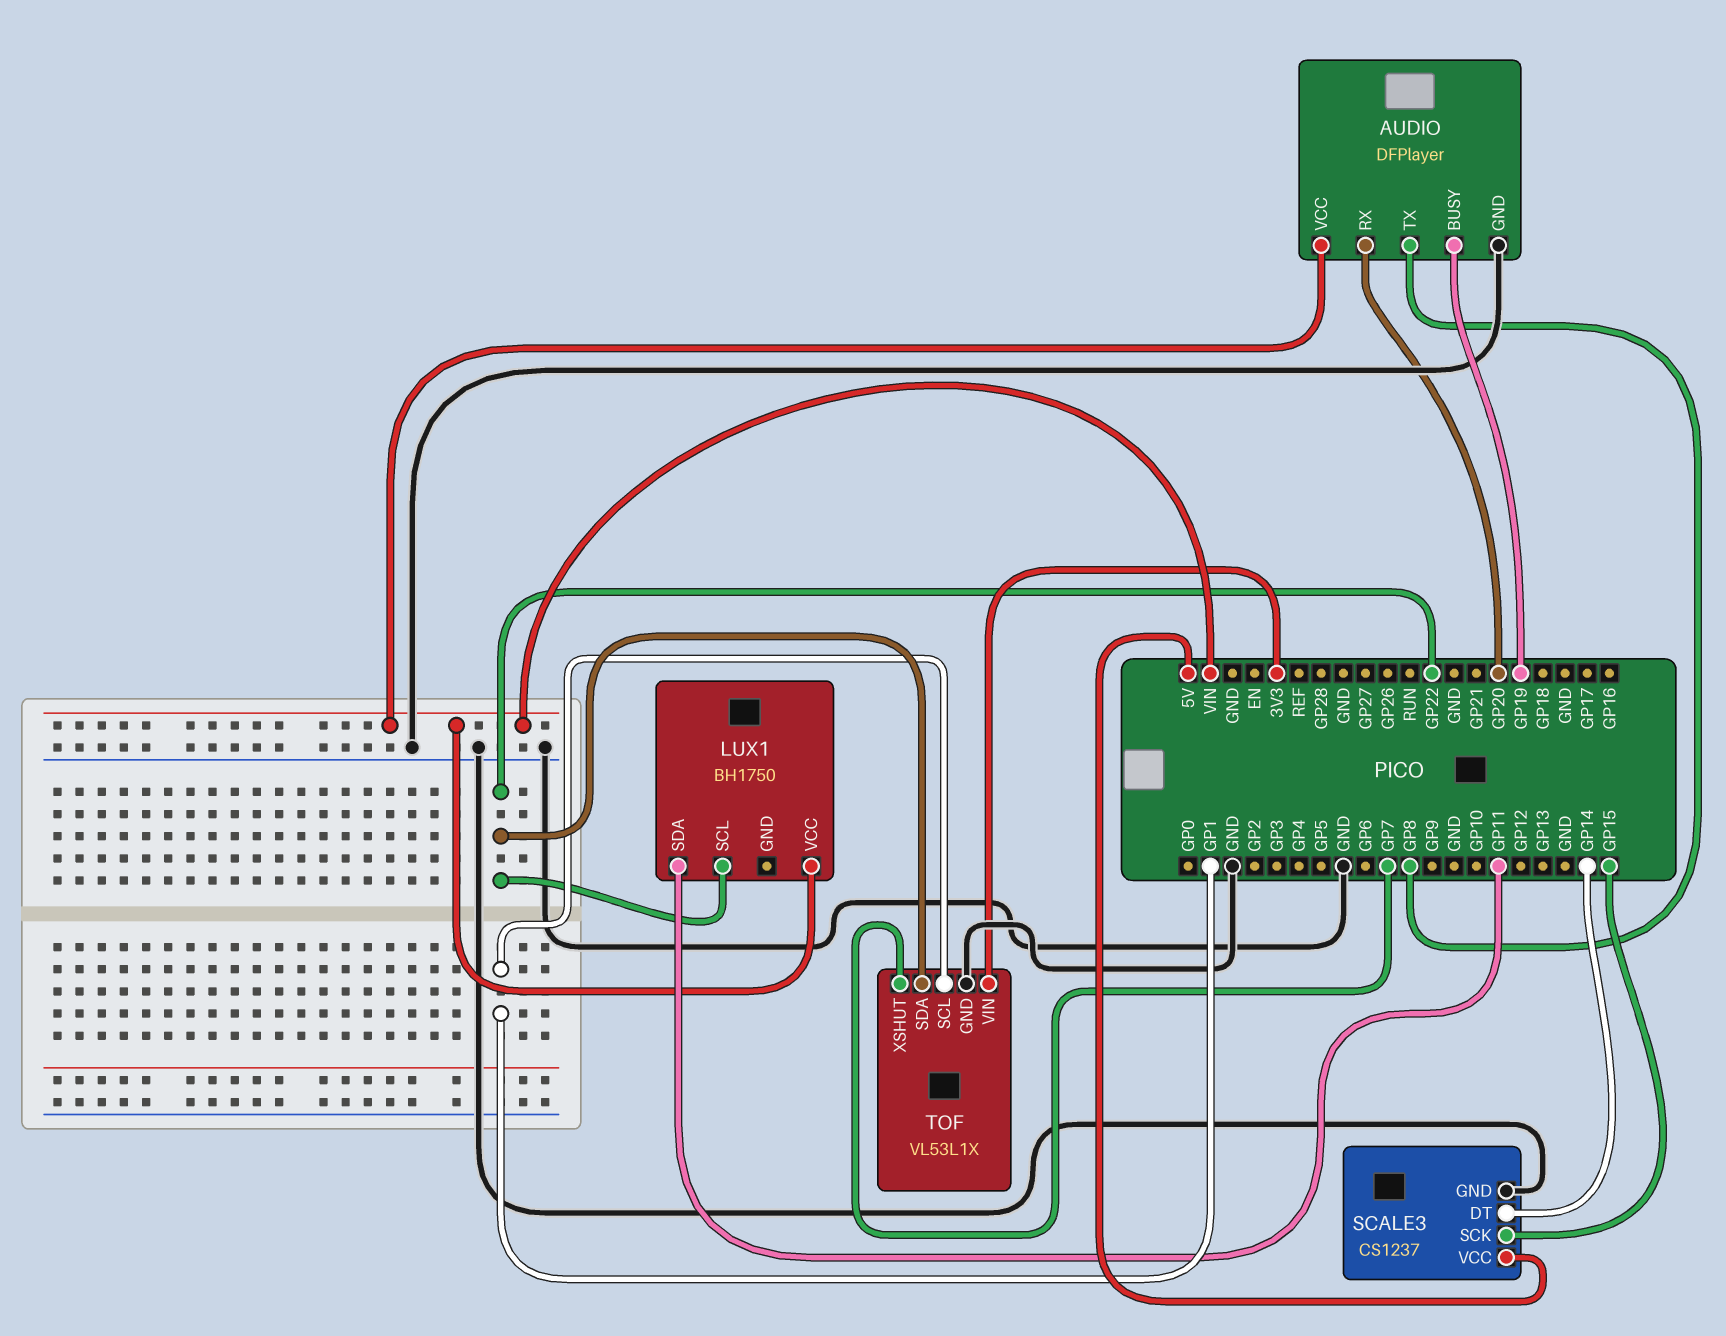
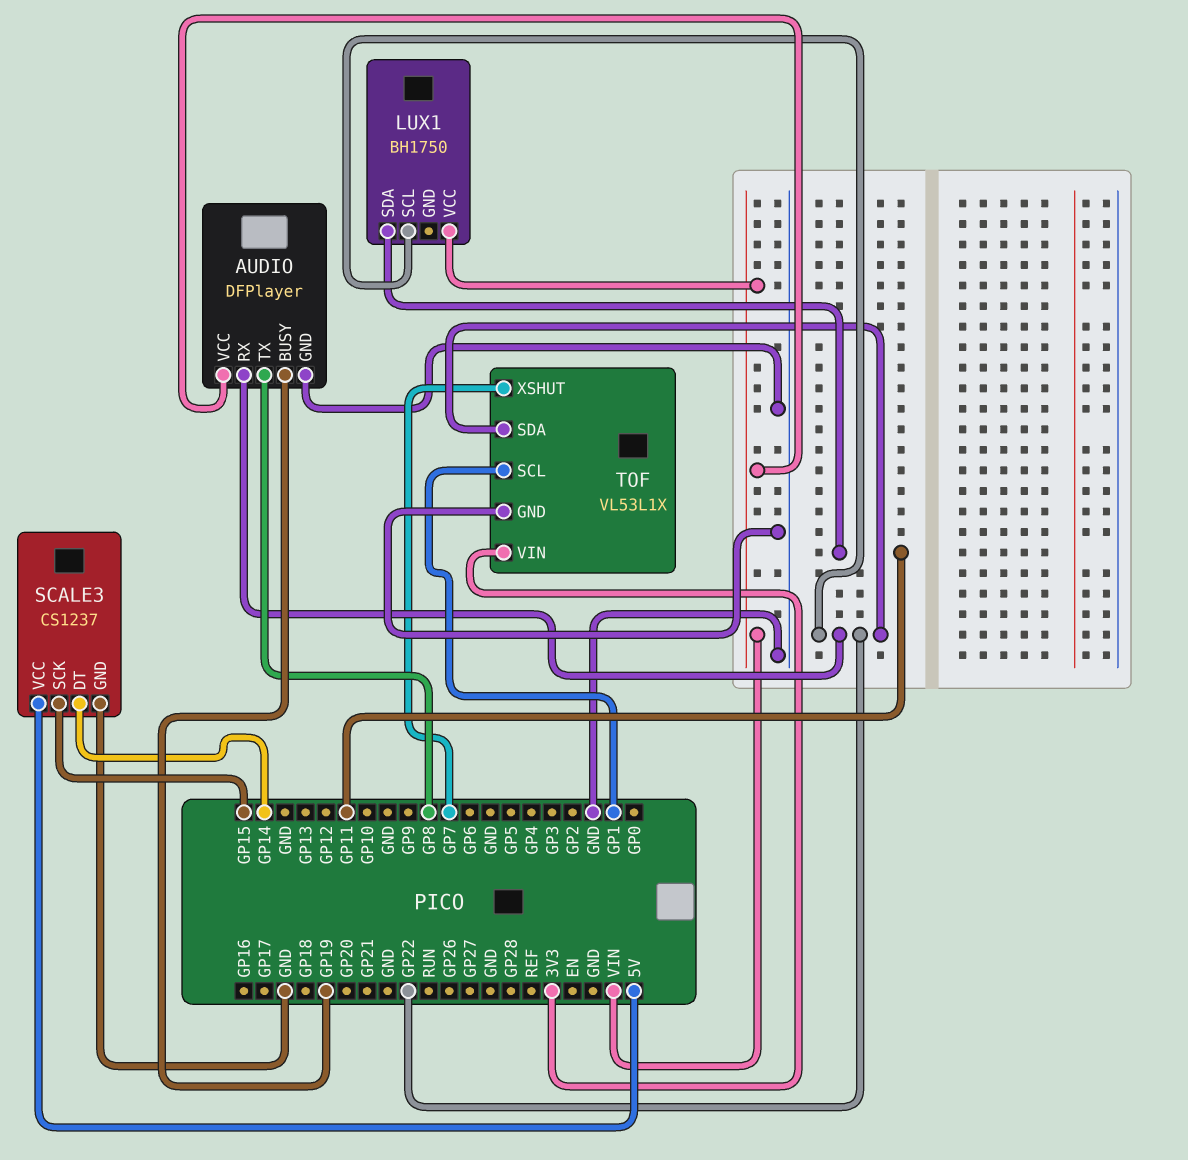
AUDIO pin RX: GP20 -> GP22

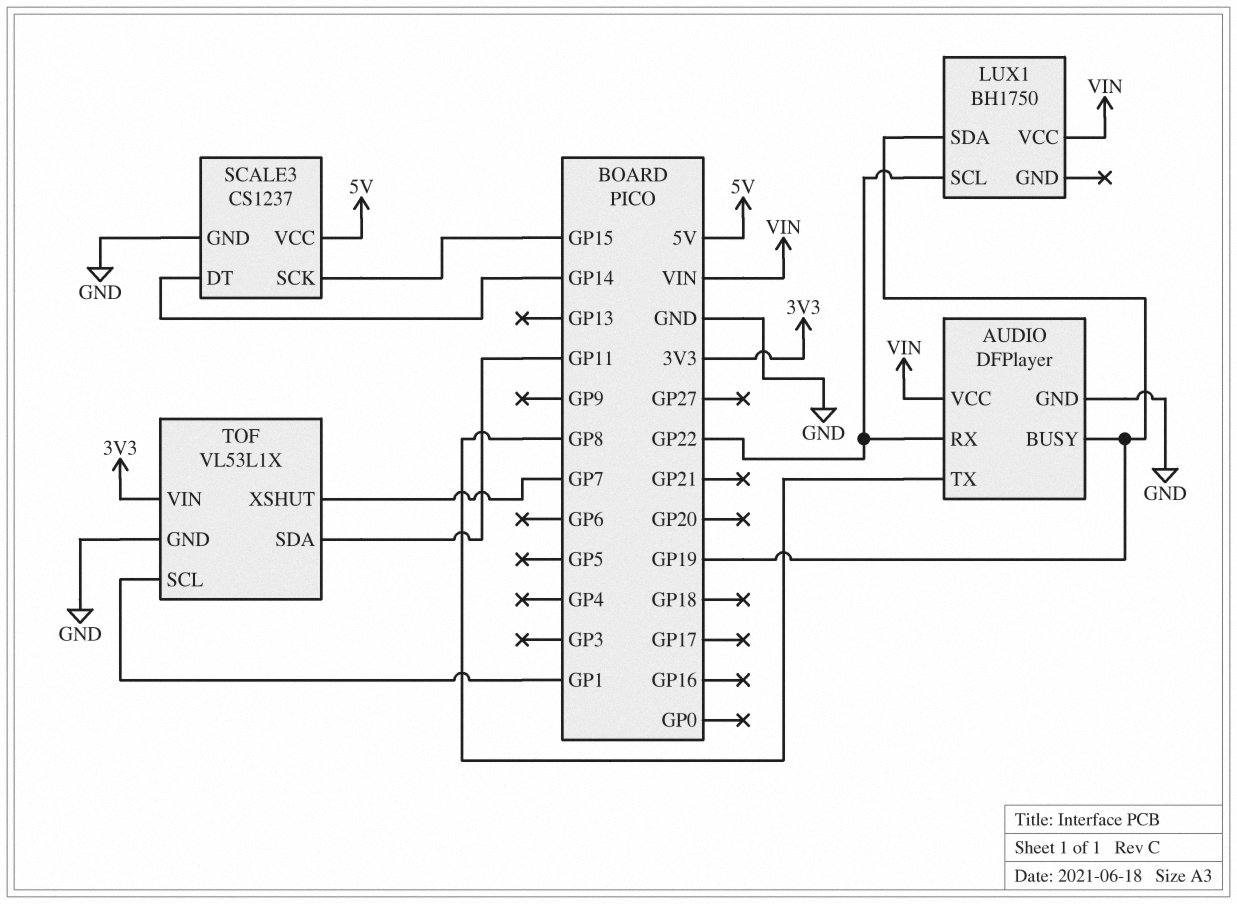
LUX1 pin SDA: GP11 -> GP19
TOF pin SDA: GP22 -> GP11

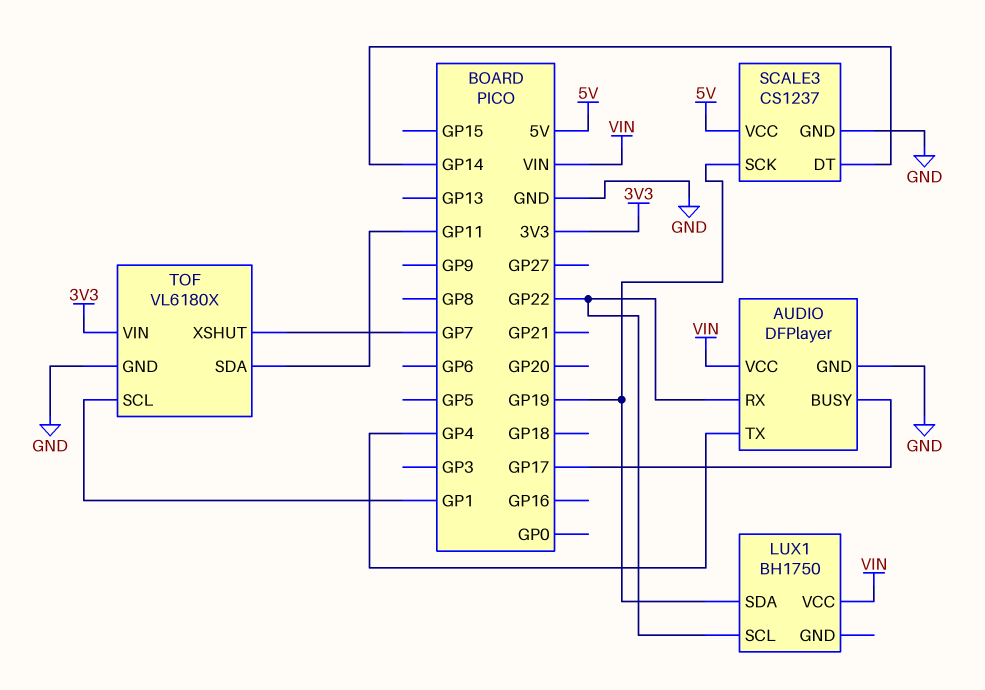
AUDIO pin BUSY: GP19 -> GP17
AUDIO pin TX: GP8 -> GP4
SCALE3 pin SCK: GP15 -> GP19
TOF: VL53L1X -> VL6180X

